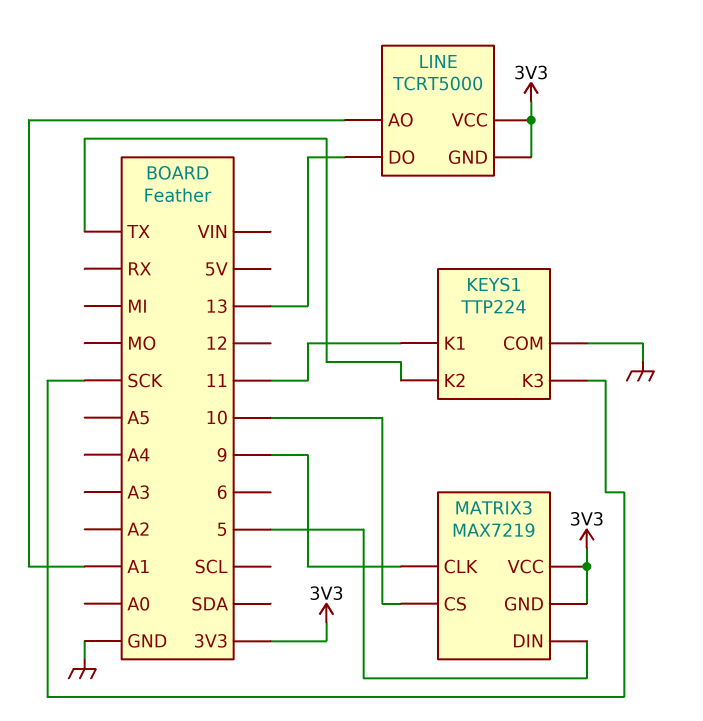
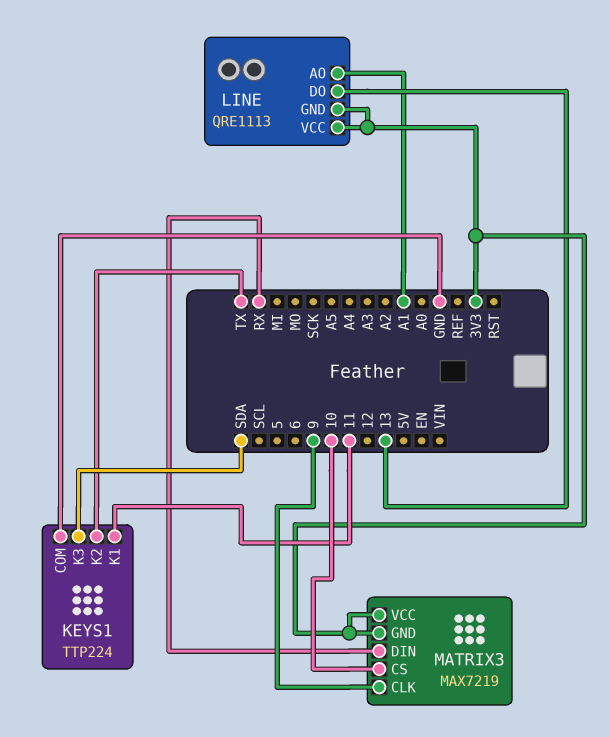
KEYS1 pin K3: SCK -> SDA
LINE: TCRT5000 -> QRE1113
MATRIX3 pin DIN: 5 -> RX

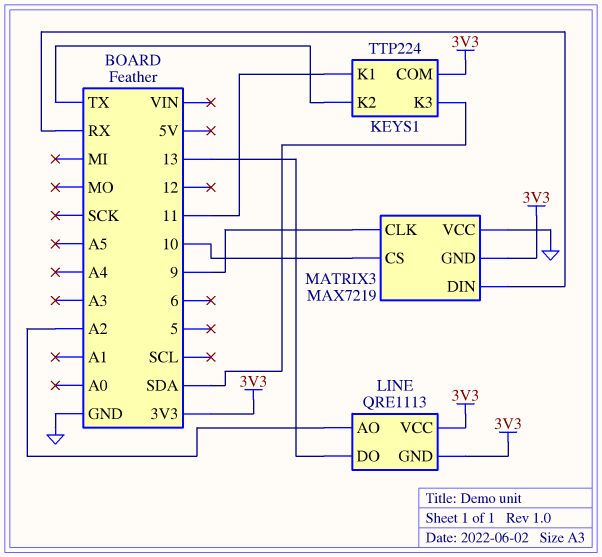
KEYS1 pin COM: GND -> 3V3
LINE pin AO: A1 -> A2
MATRIX3 pin VCC: 3V3 -> GND

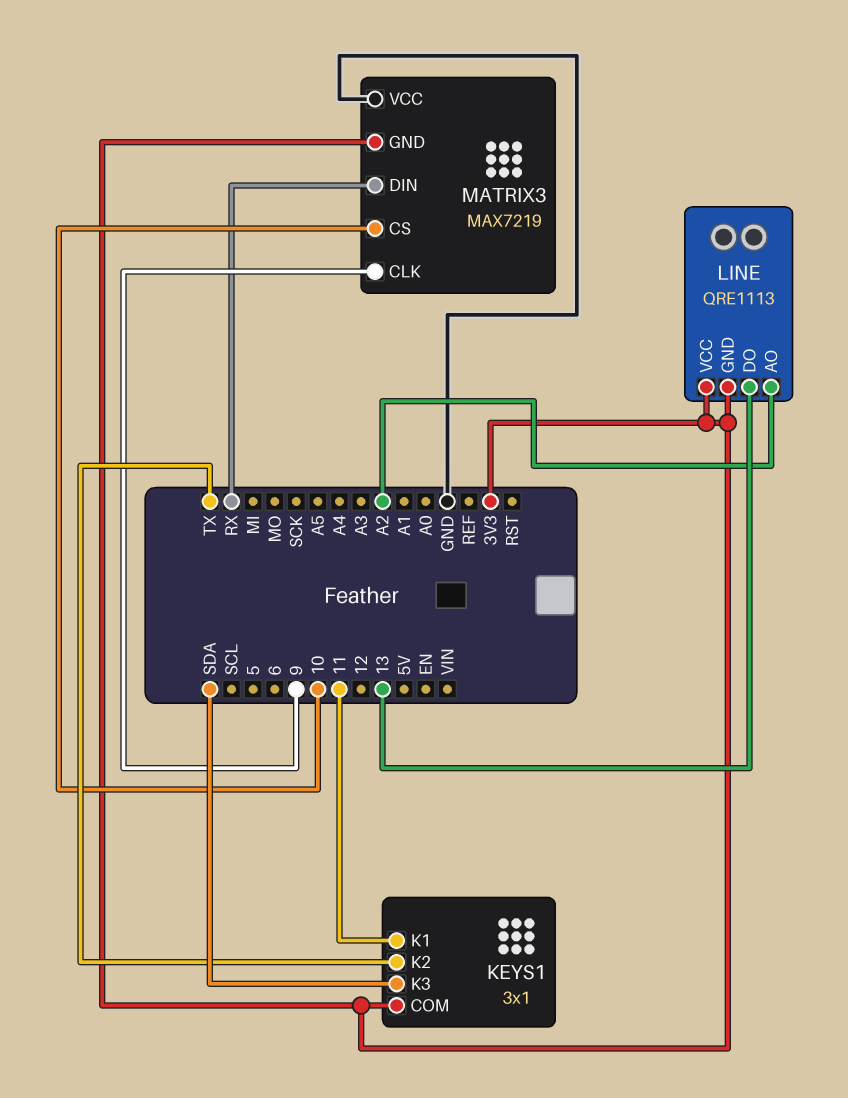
KEYS1: TTP224 -> 3x1

